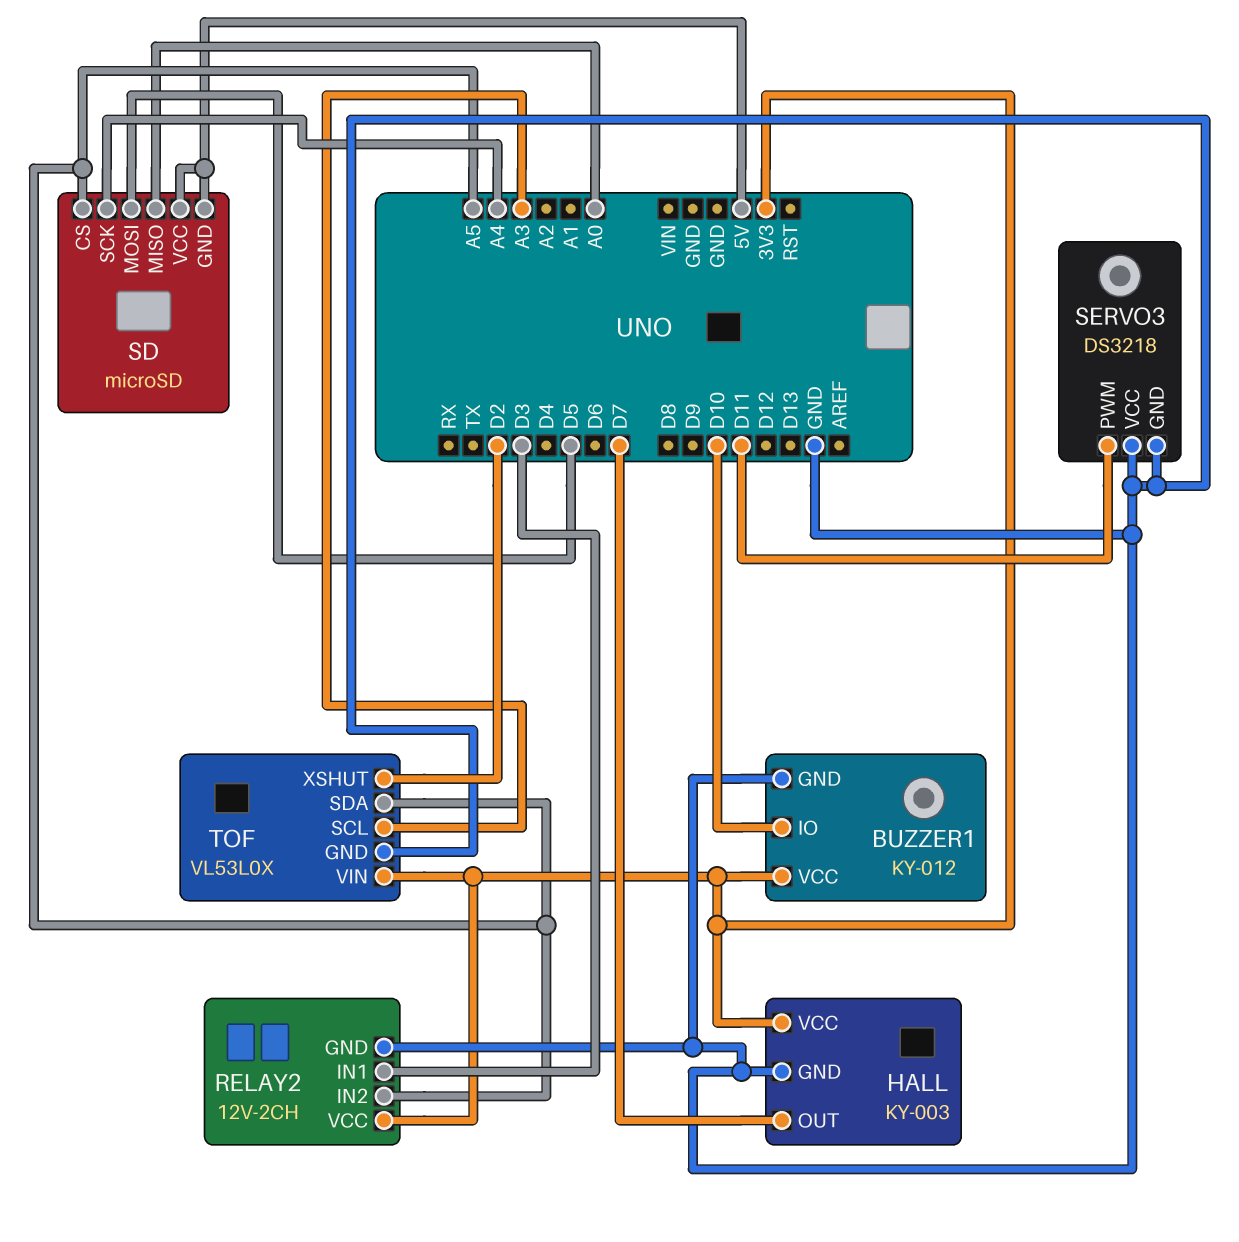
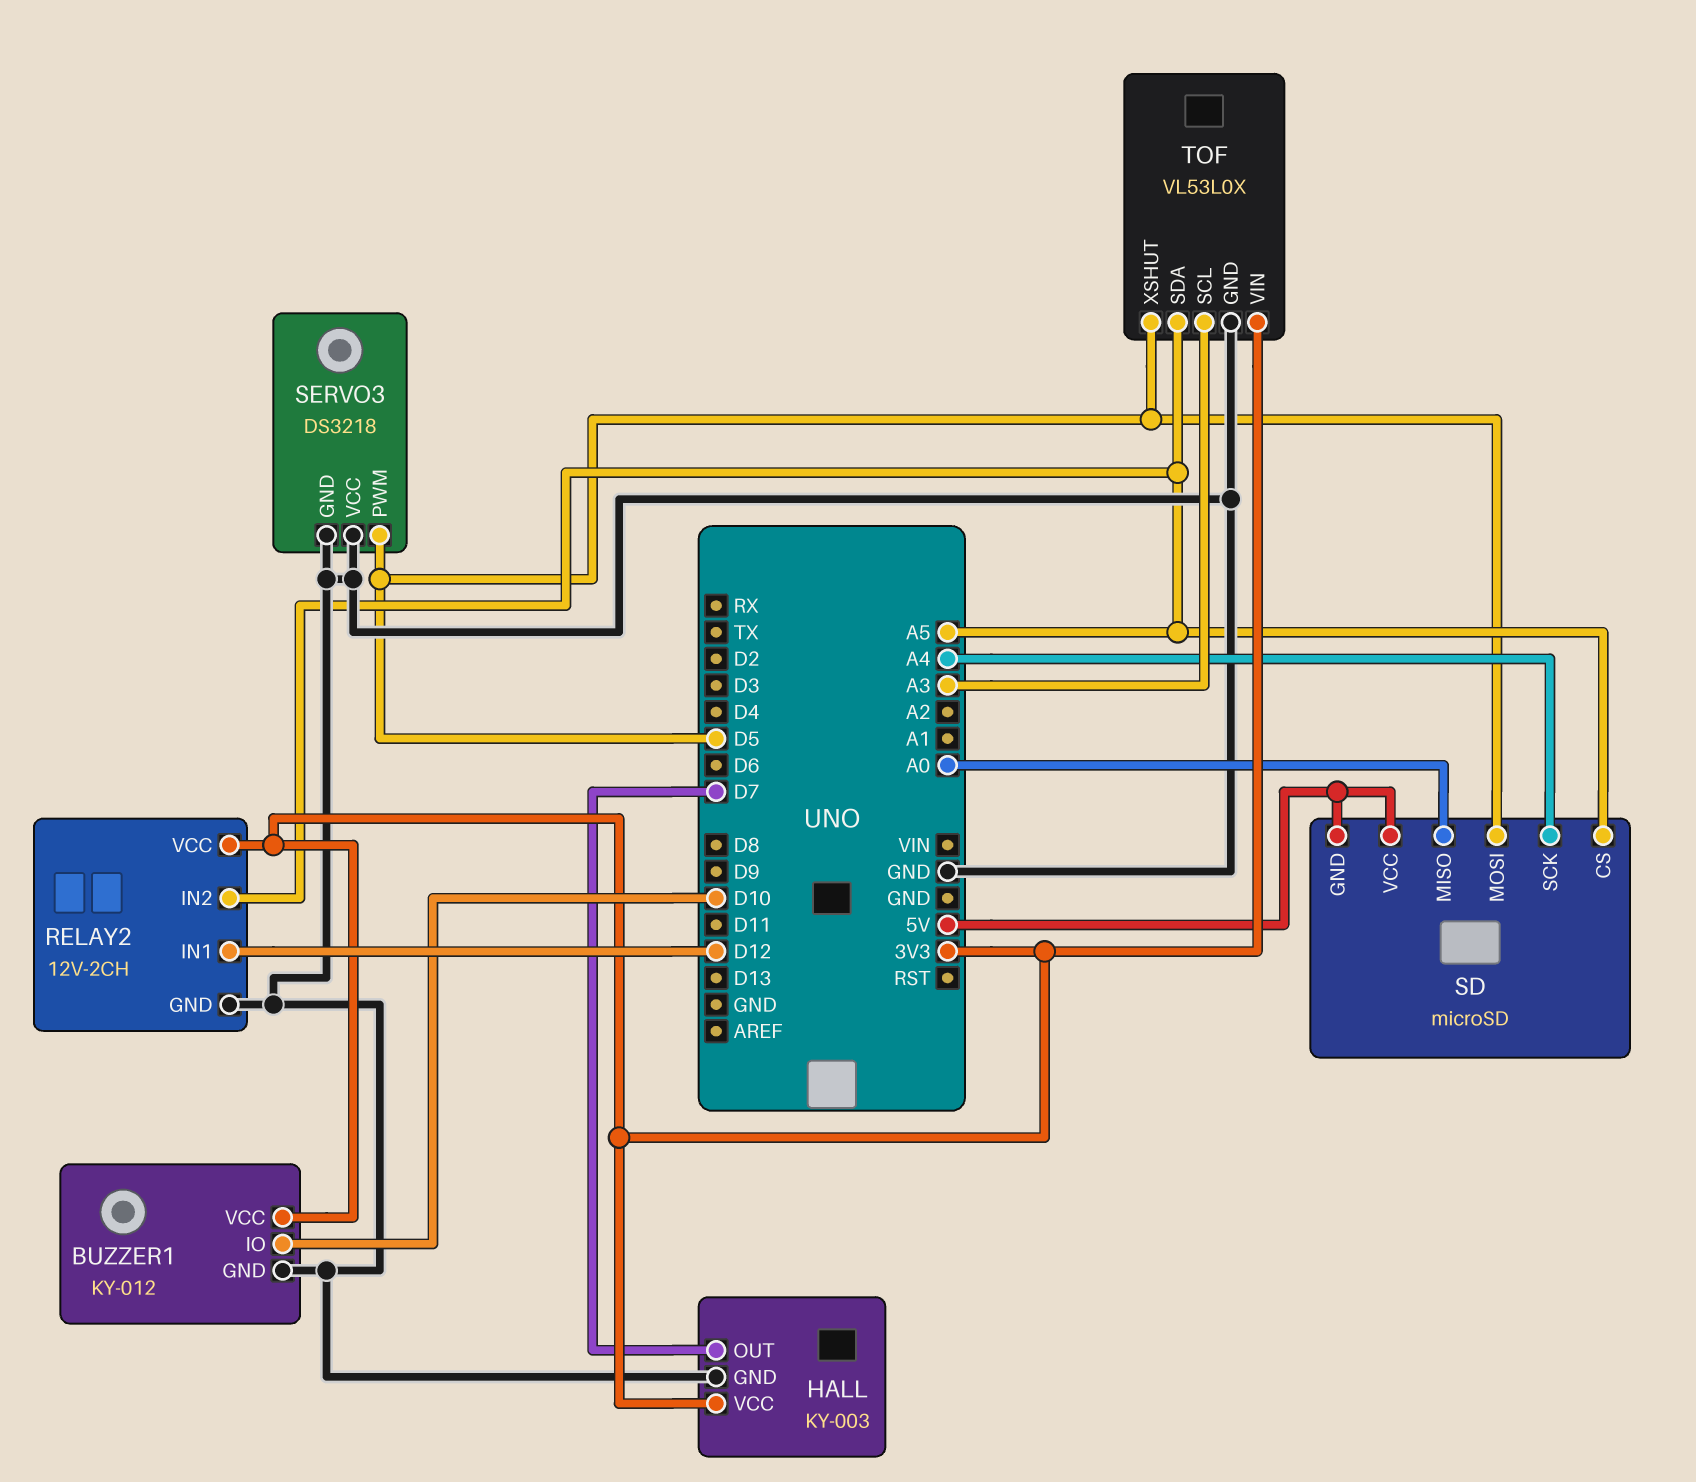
RELAY2 pin IN1: D3 -> D12
SERVO3 pin PWM: D11 -> D5
TOF pin XSHUT: D2 -> D5

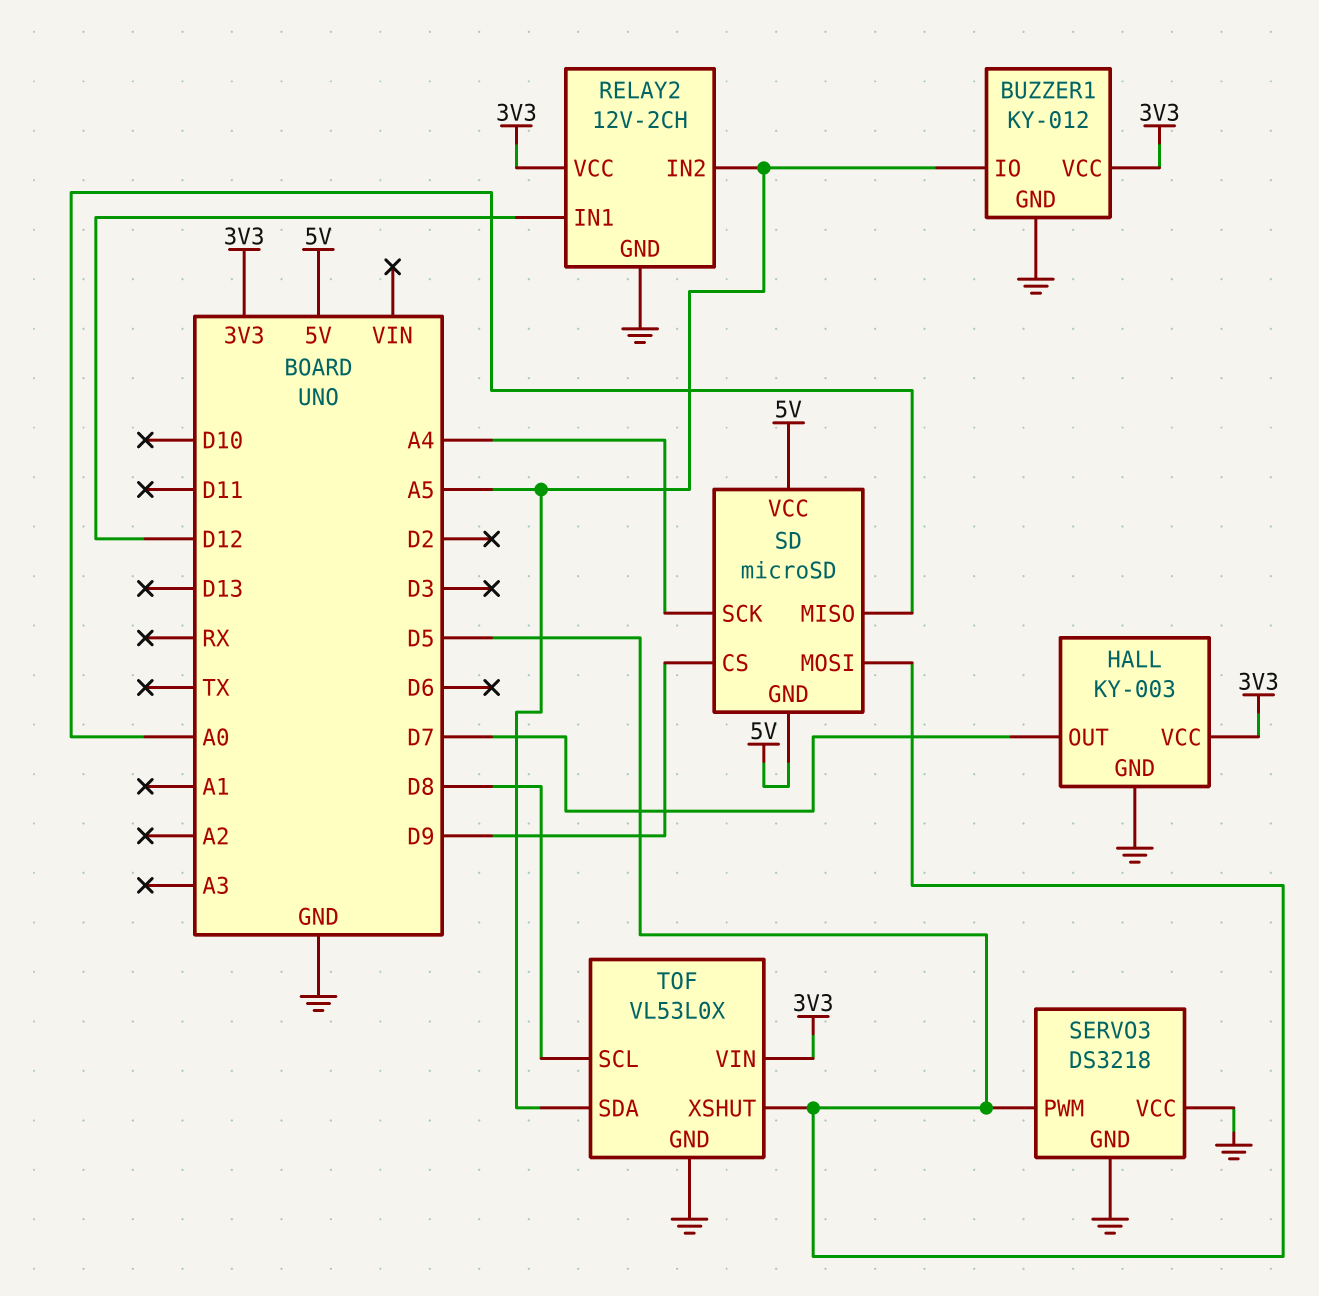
BUZZER1 pin IO: D10 -> A5
SD pin CS: A5 -> D9
TOF pin SCL: A3 -> D8

